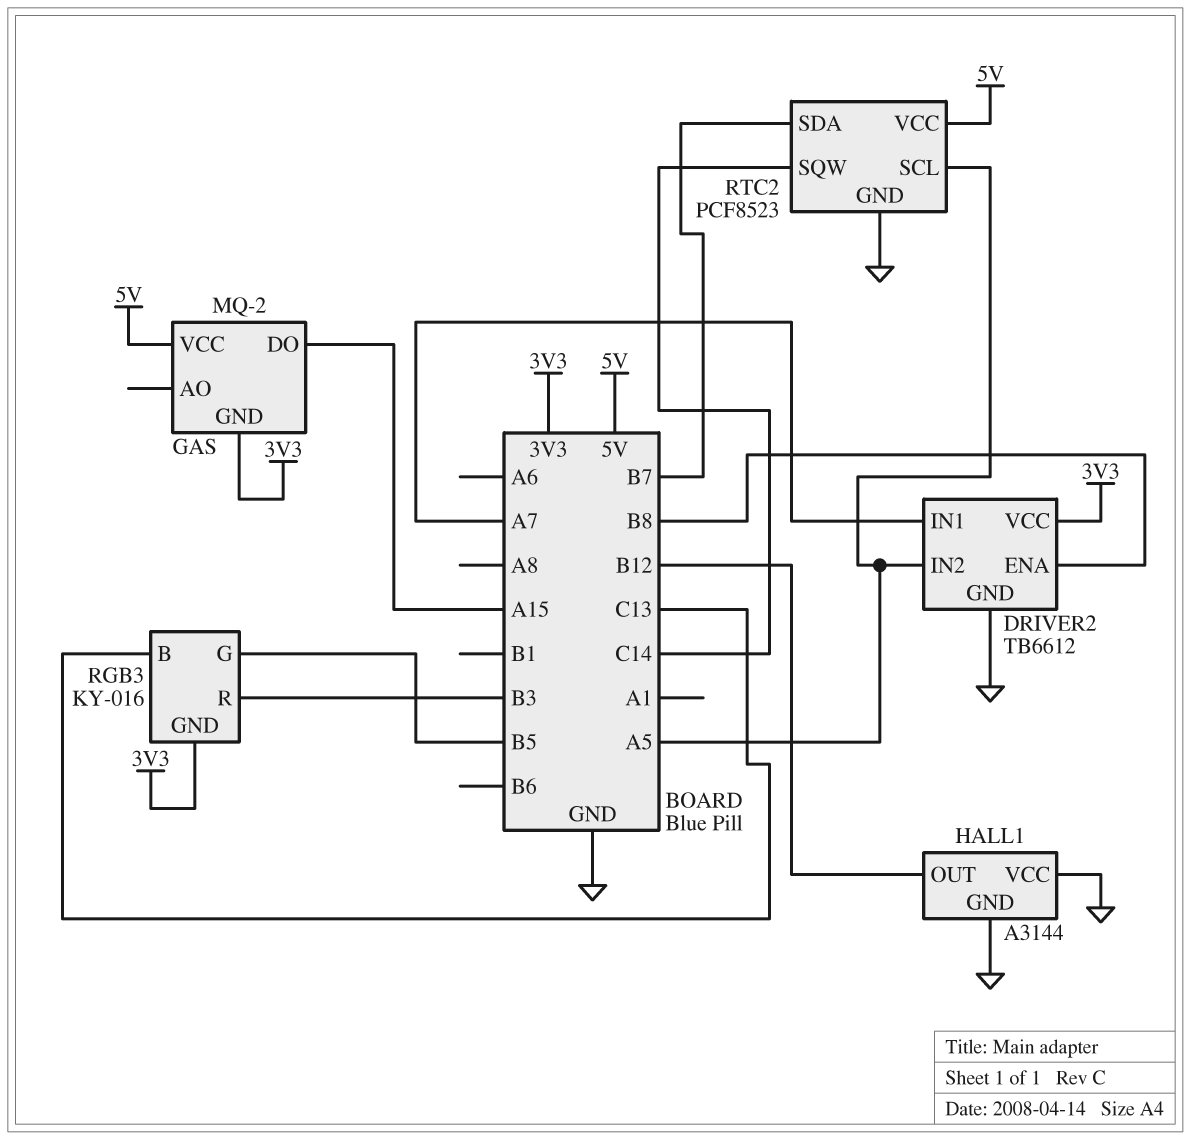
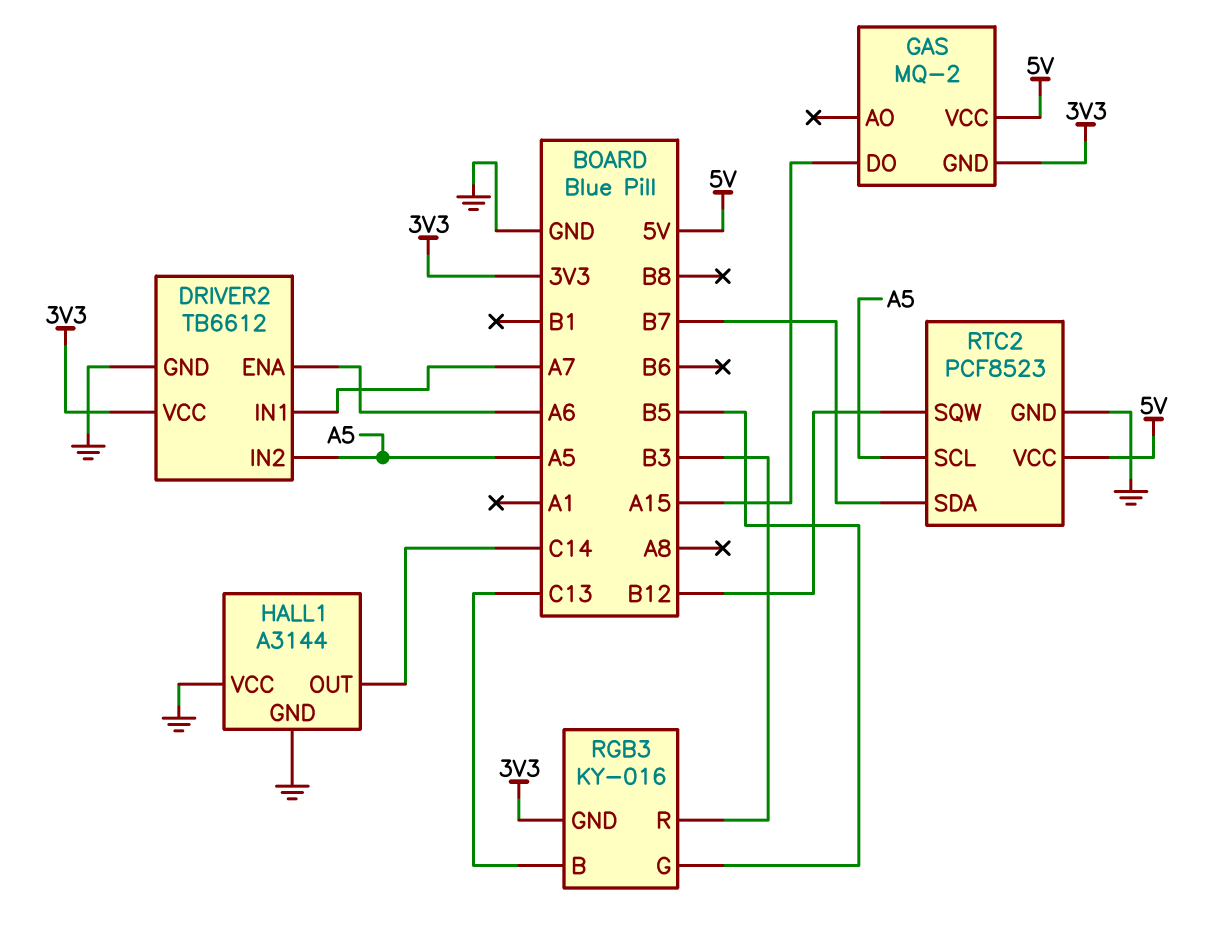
DRIVER2 pin ENA: B8 -> A6
HALL1 pin OUT: B12 -> C14
RTC2 pin SQW: C14 -> B12

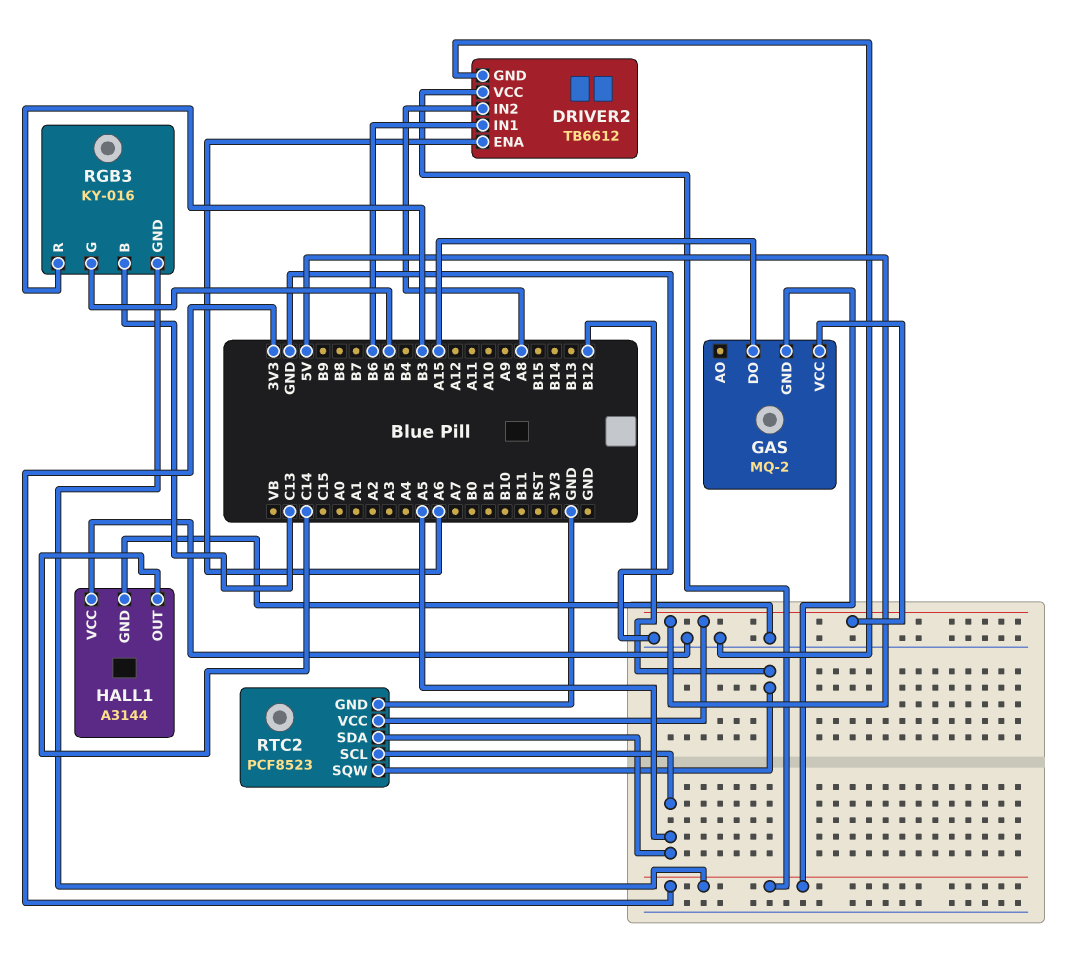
DRIVER2 pin IN1: A7 -> B6
DRIVER2 pin IN2: A5 -> A8
RTC2 pin SDA: B7 -> A5

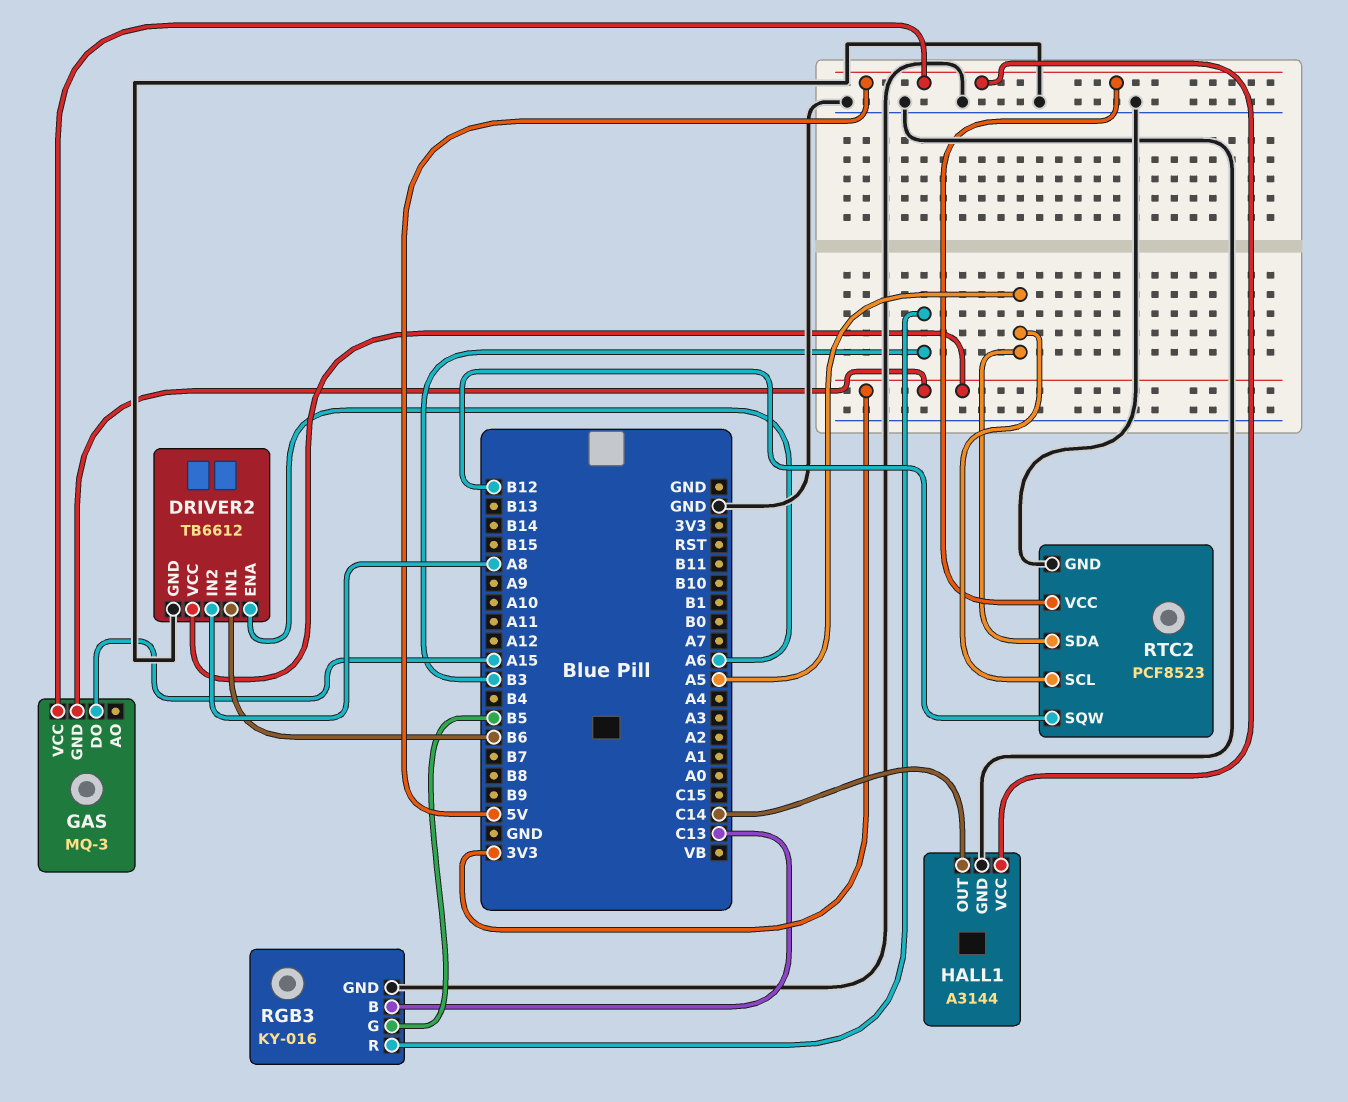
GAS: MQ-2 -> MQ-3
HALL1 pin VCC: GND -> 5V
RGB3 pin GND: 3V3 -> GND

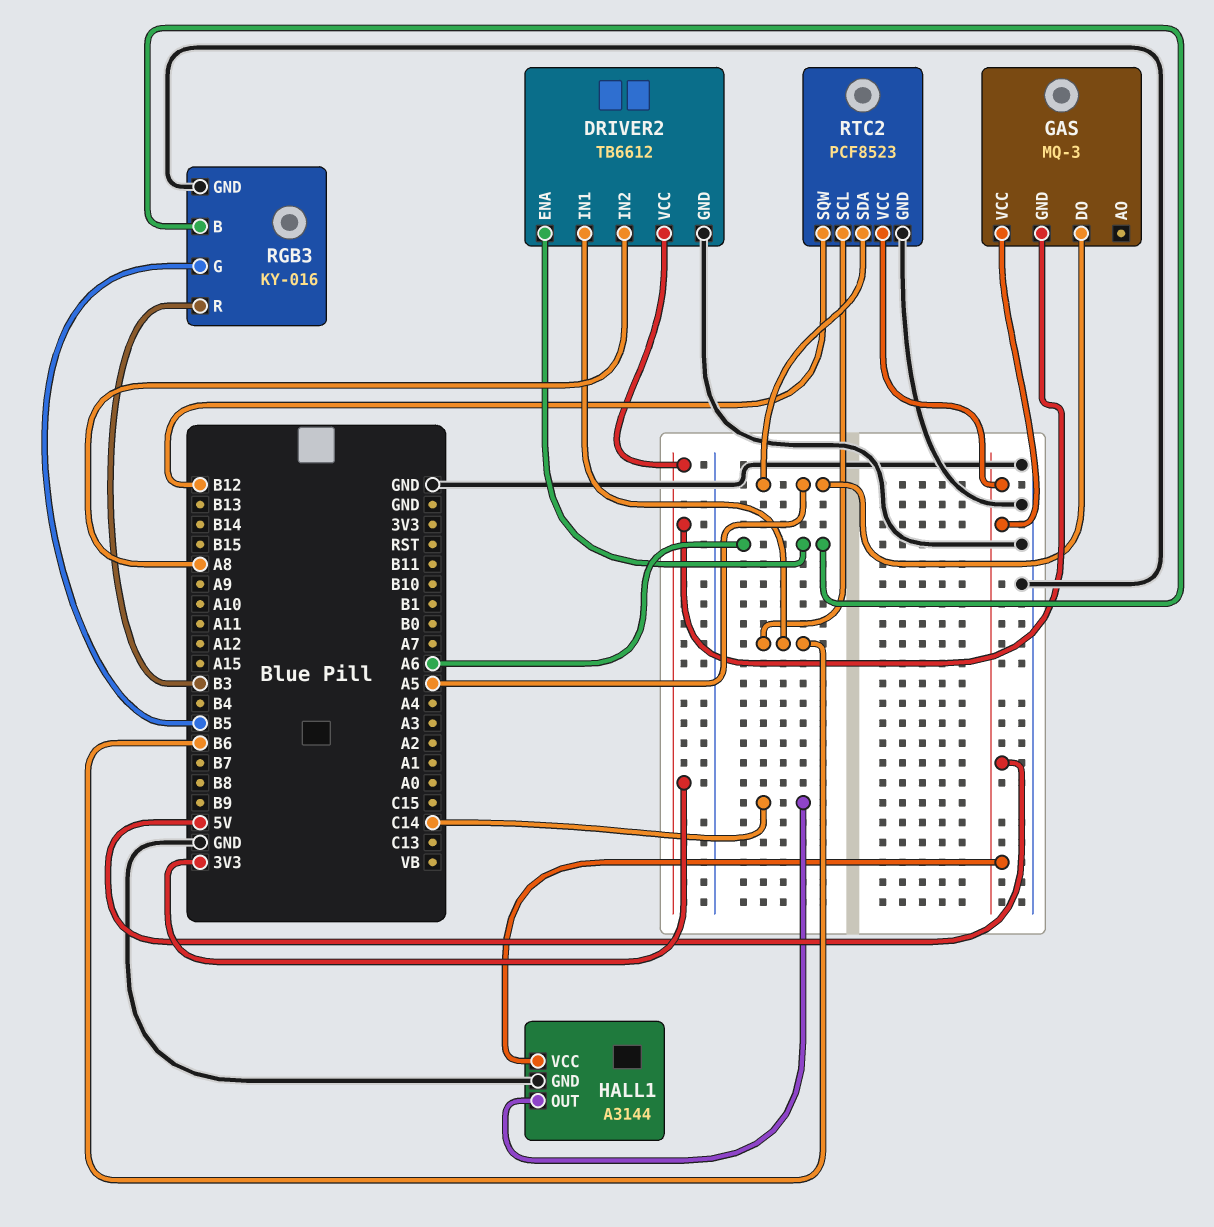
GAS pin DO: A15 -> A5
RGB3 pin B: C13 -> A6
RTC2 pin SCL: A5 -> B6

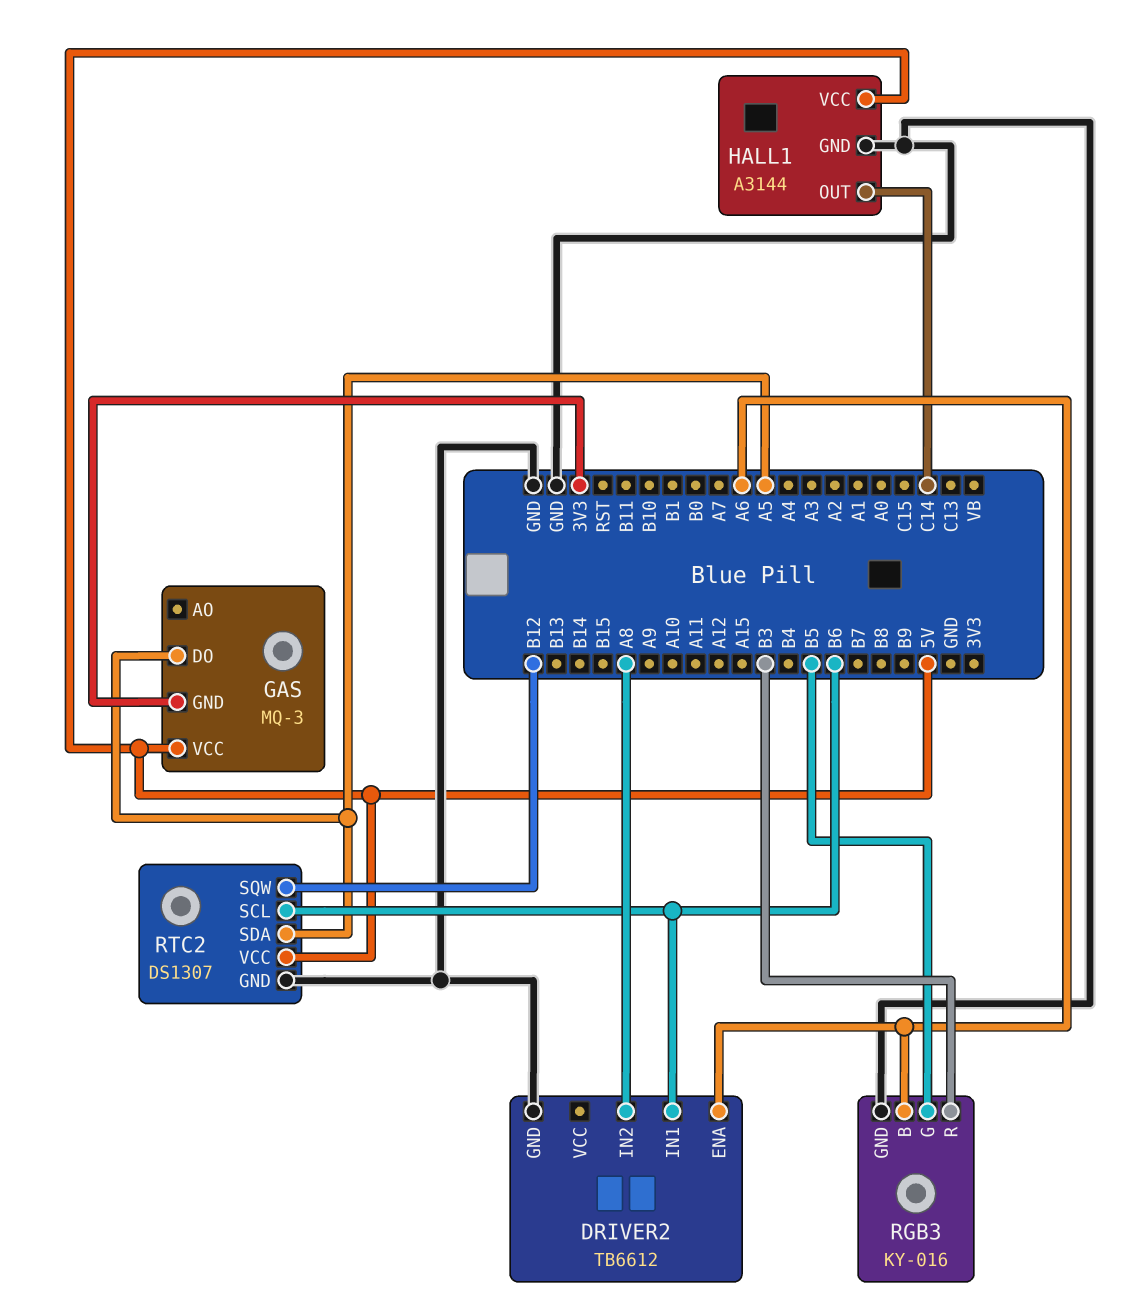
DRIVER2 pin VCC: 3V3 -> none
RTC2: PCF8523 -> DS1307

